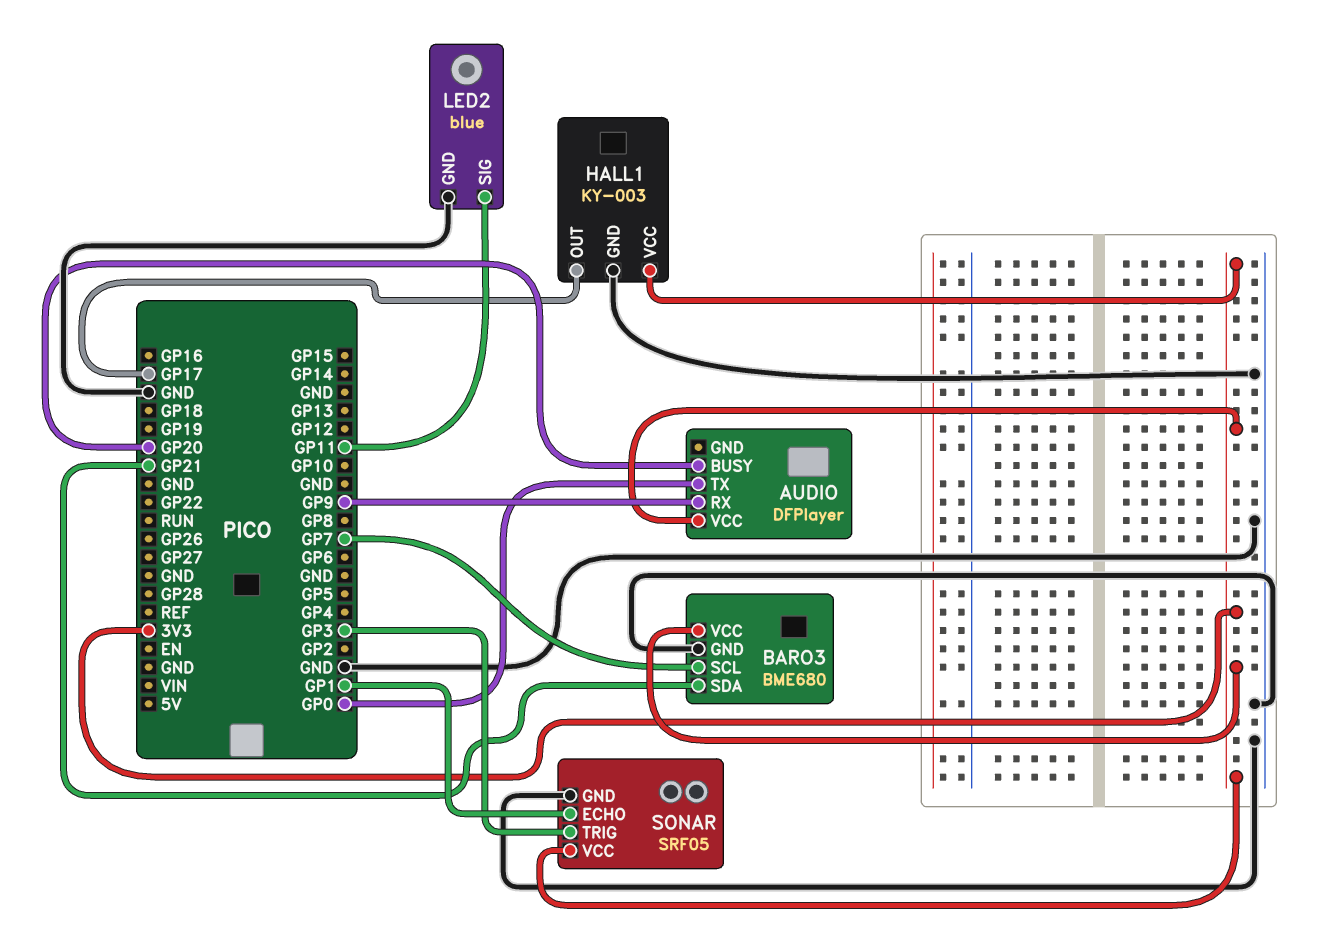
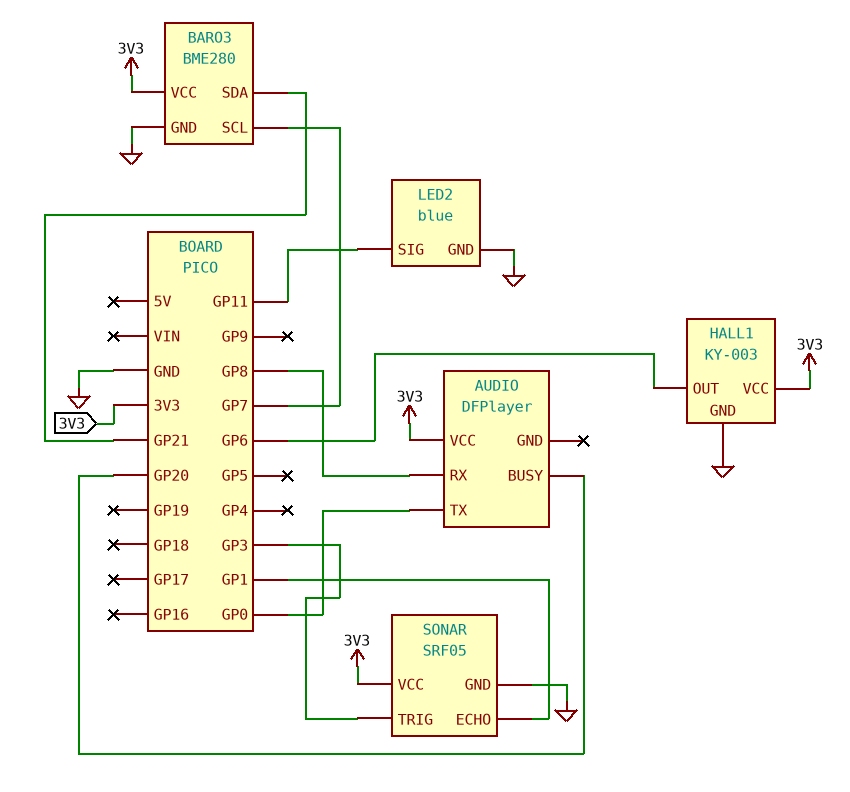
AUDIO pin RX: GP9 -> GP8
BARO3: BME680 -> BME280
HALL1 pin OUT: GP17 -> GP6

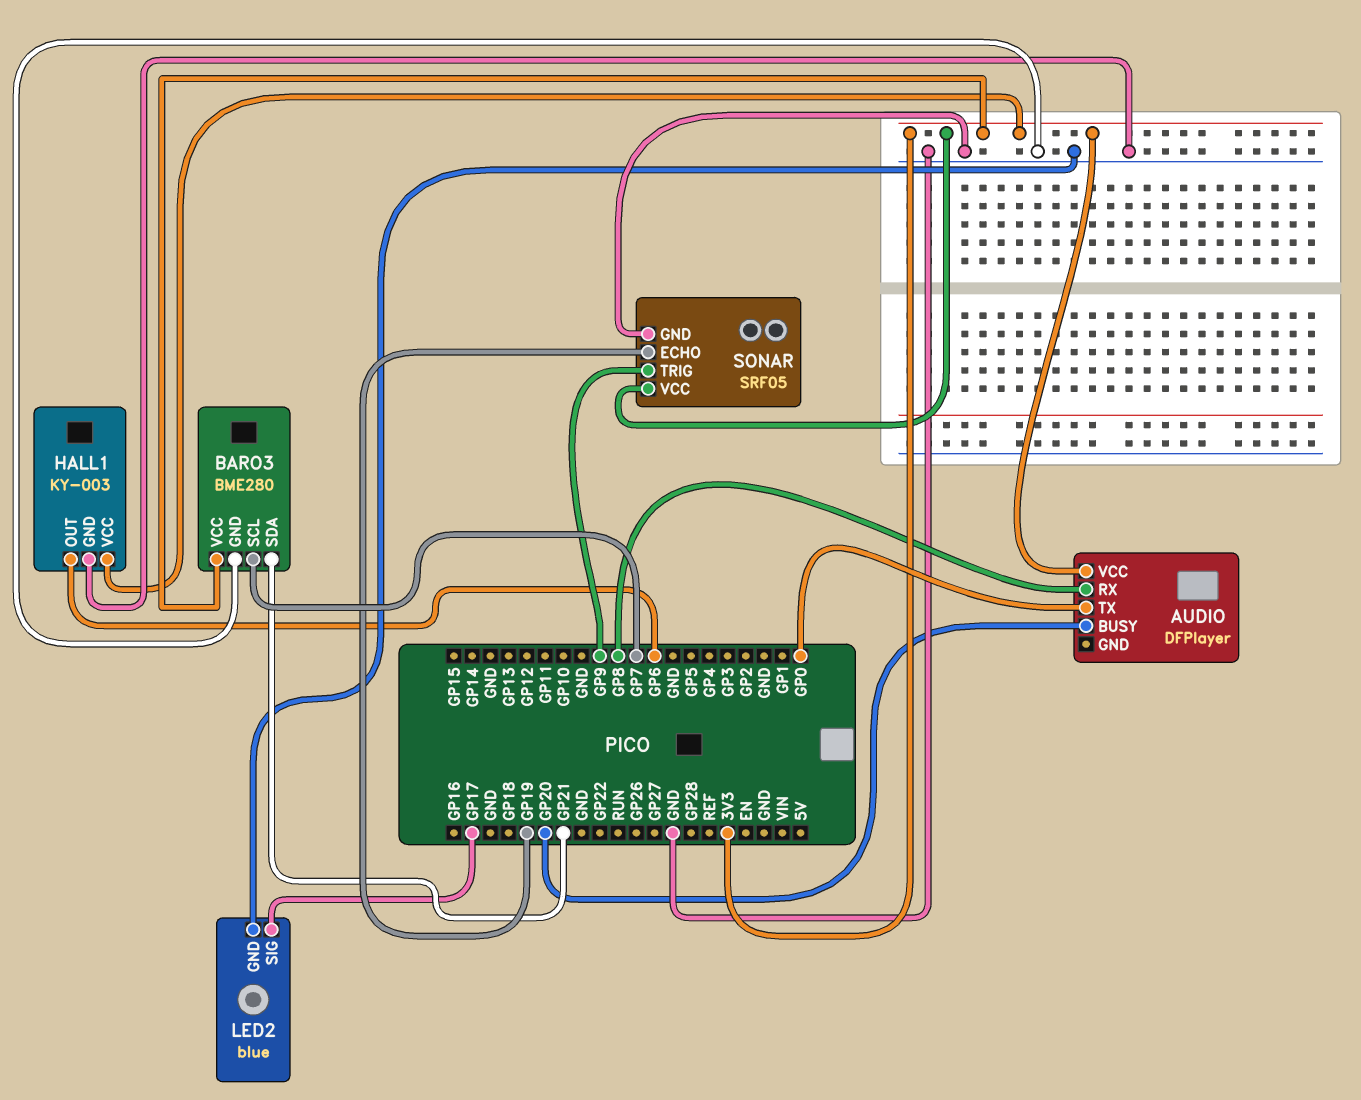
LED2 pin SIG: GP11 -> GP17
SONAR pin ECHO: GP1 -> GP19
SONAR pin TRIG: GP3 -> GP9

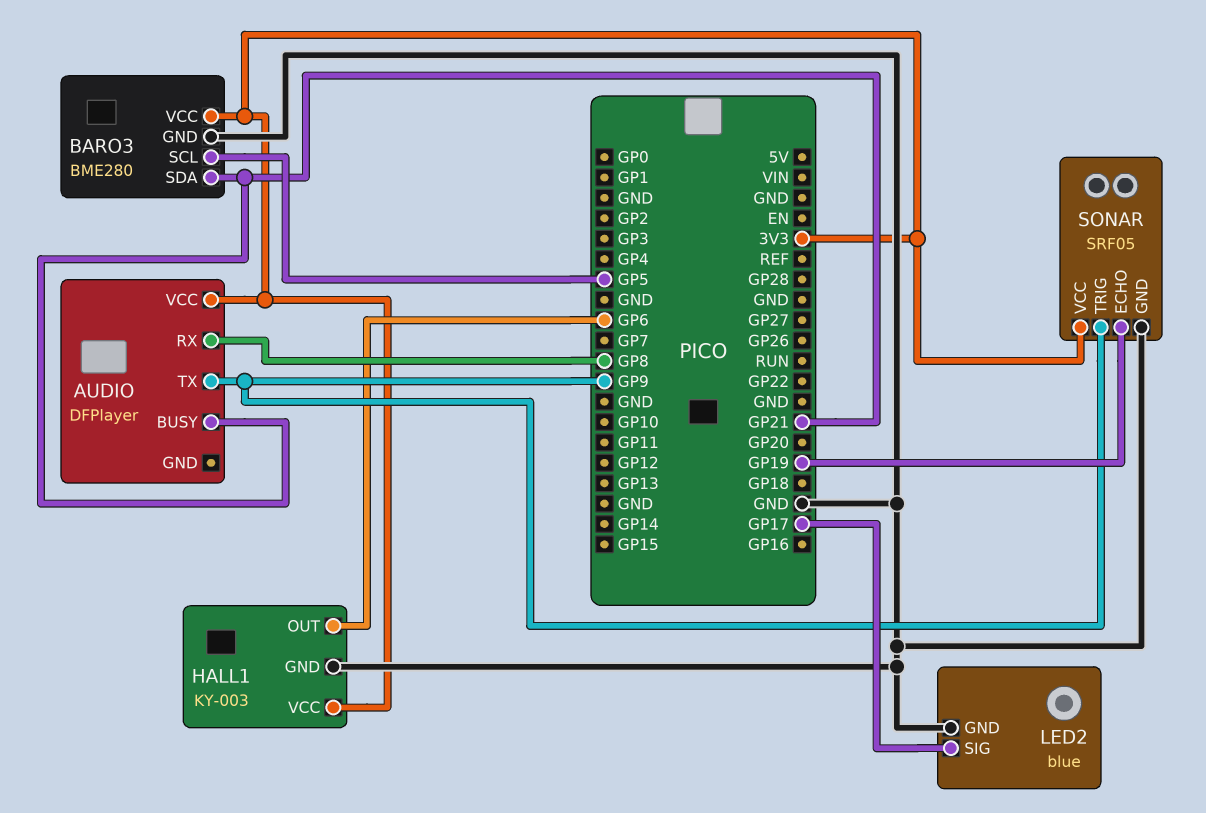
AUDIO pin BUSY: GP20 -> GP21
AUDIO pin TX: GP0 -> GP9
BARO3 pin SCL: GP7 -> GP5

